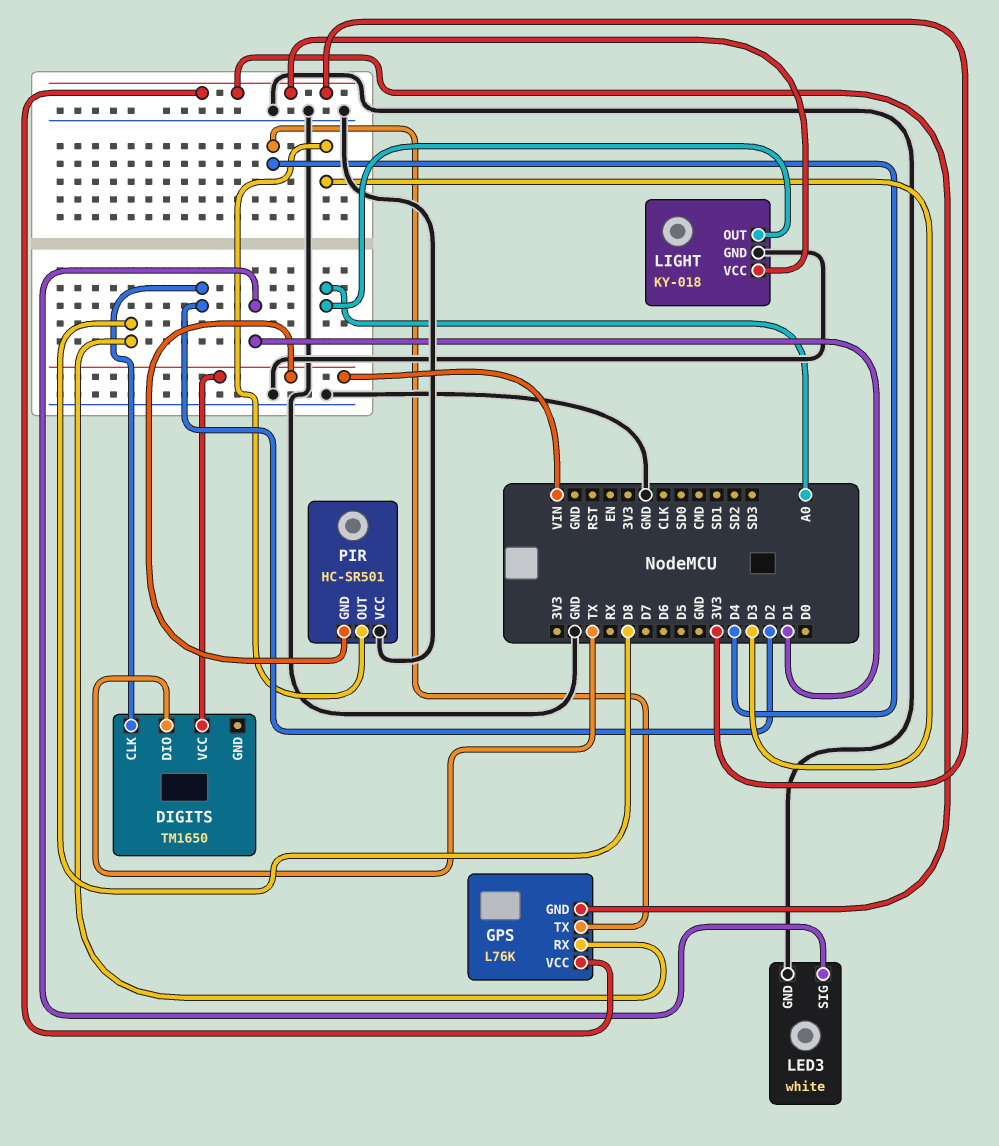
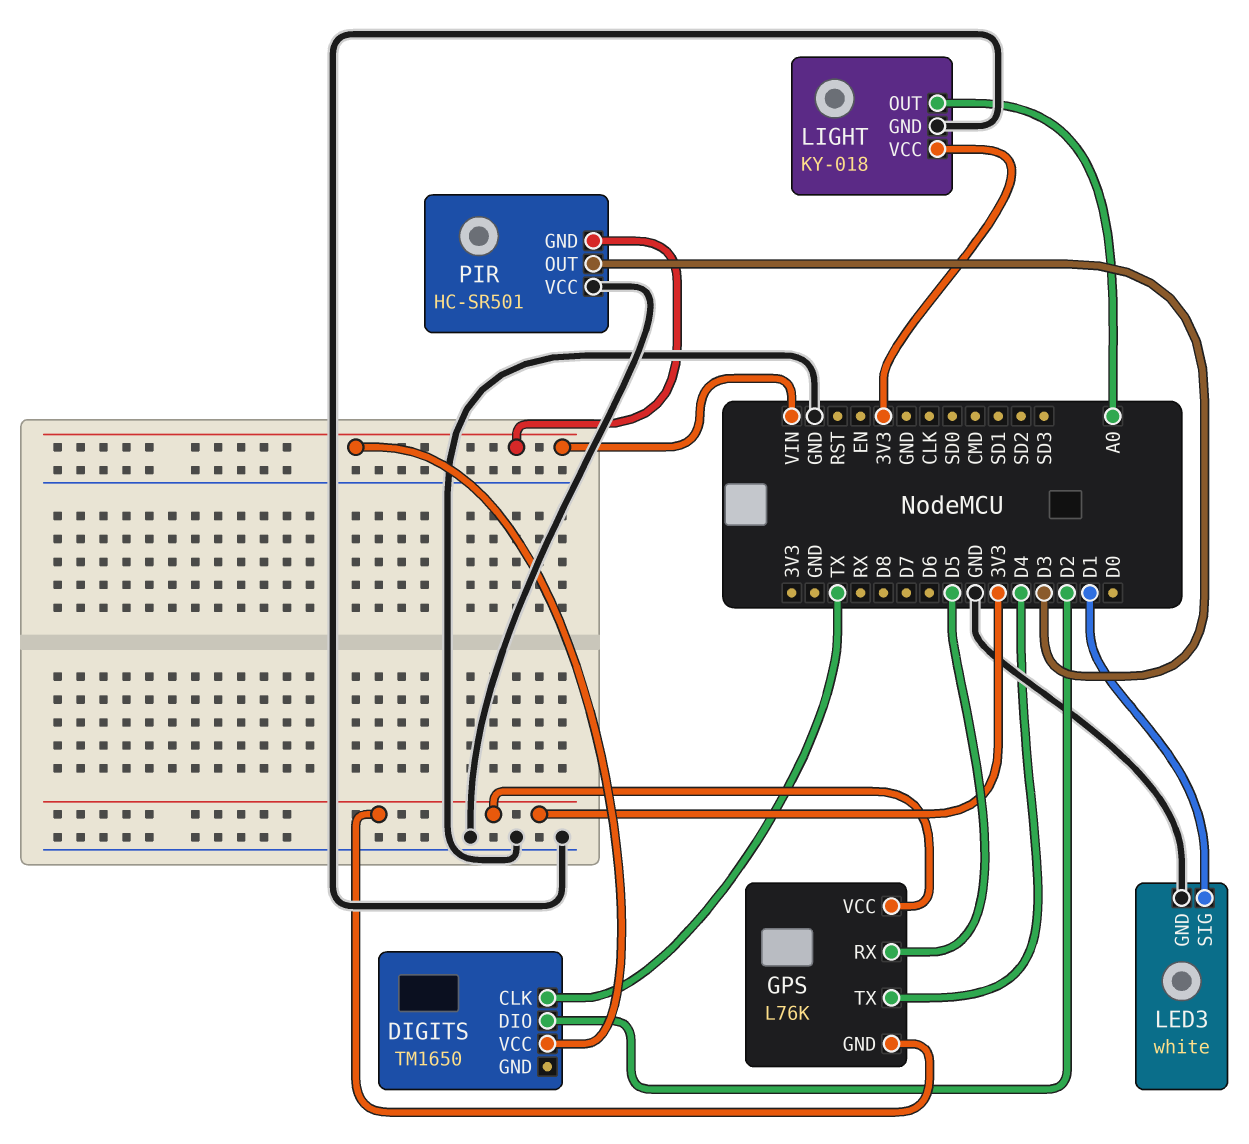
DIGITS pin CLK: D2 -> TX
DIGITS pin DIO: TX -> D2
GPS pin RX: D8 -> D5

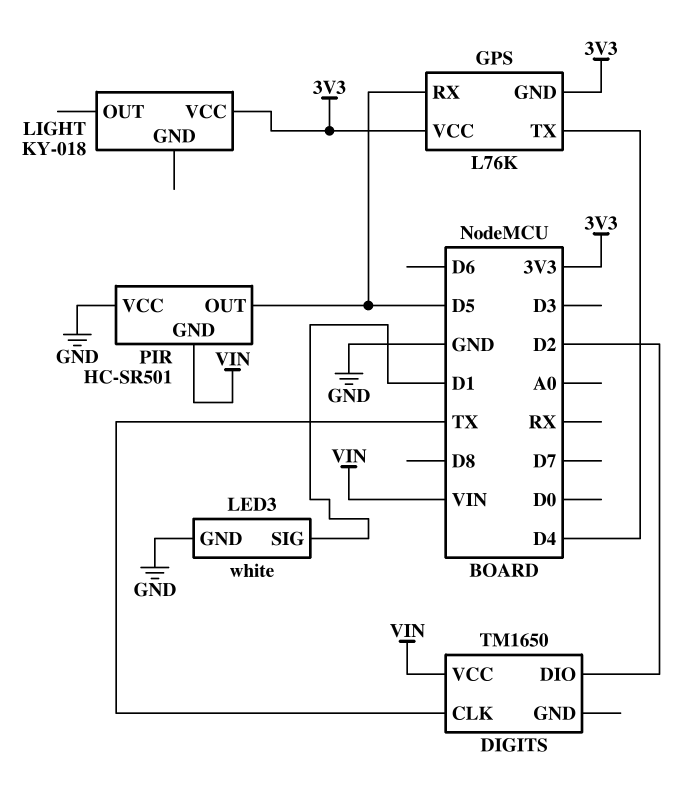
LIGHT pin GND: GND -> none
LIGHT pin OUT: A0 -> none
PIR pin OUT: D3 -> D5

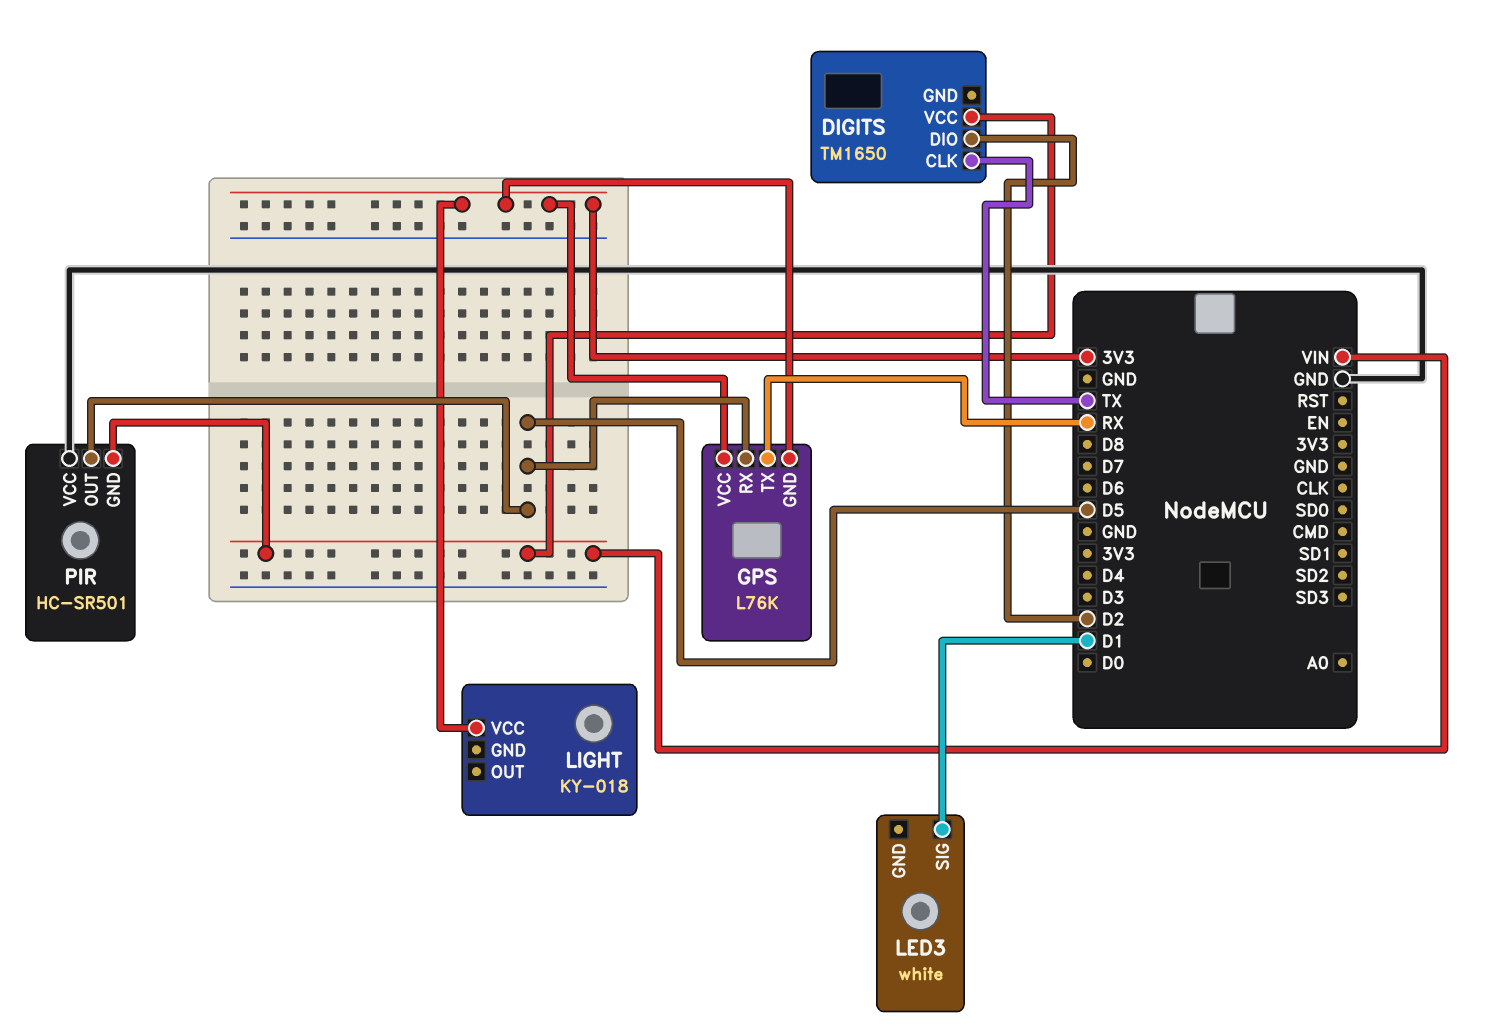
GPS pin TX: D4 -> RX
LED3 pin GND: GND -> none

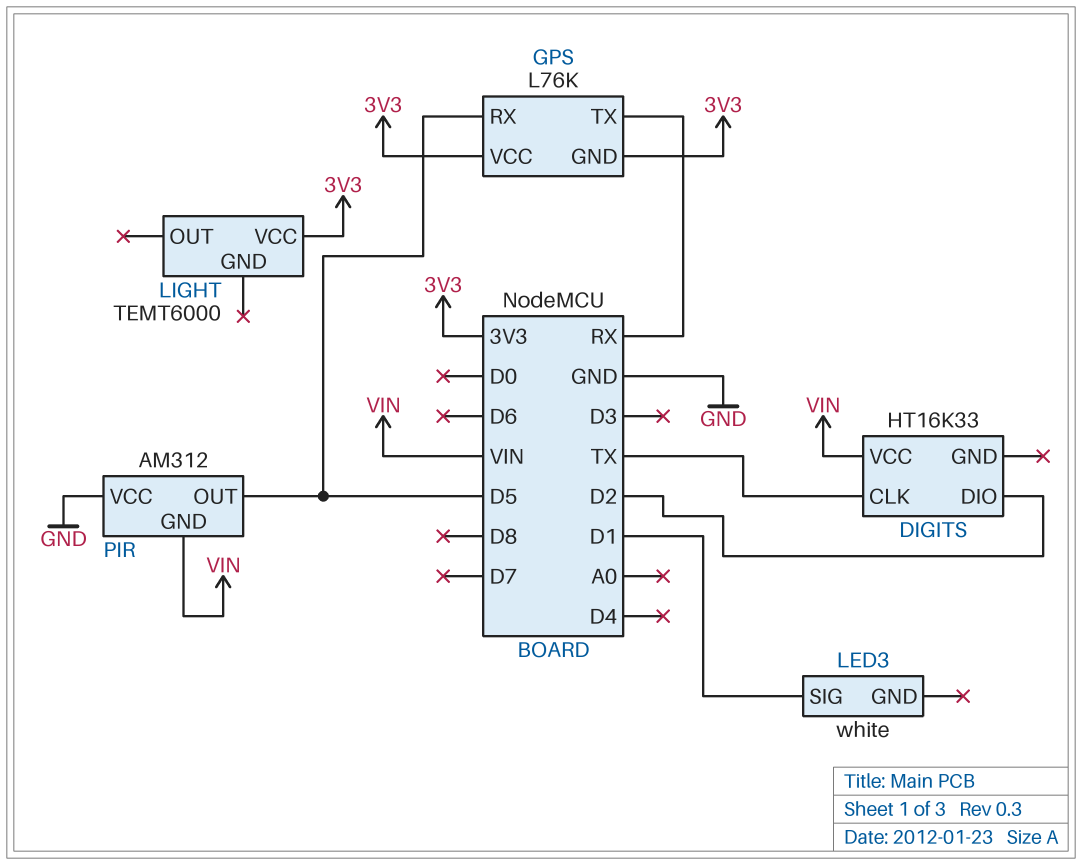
DIGITS: TM1650 -> HT16K33
LIGHT: KY-018 -> TEMT6000
PIR: HC-SR501 -> AM312

